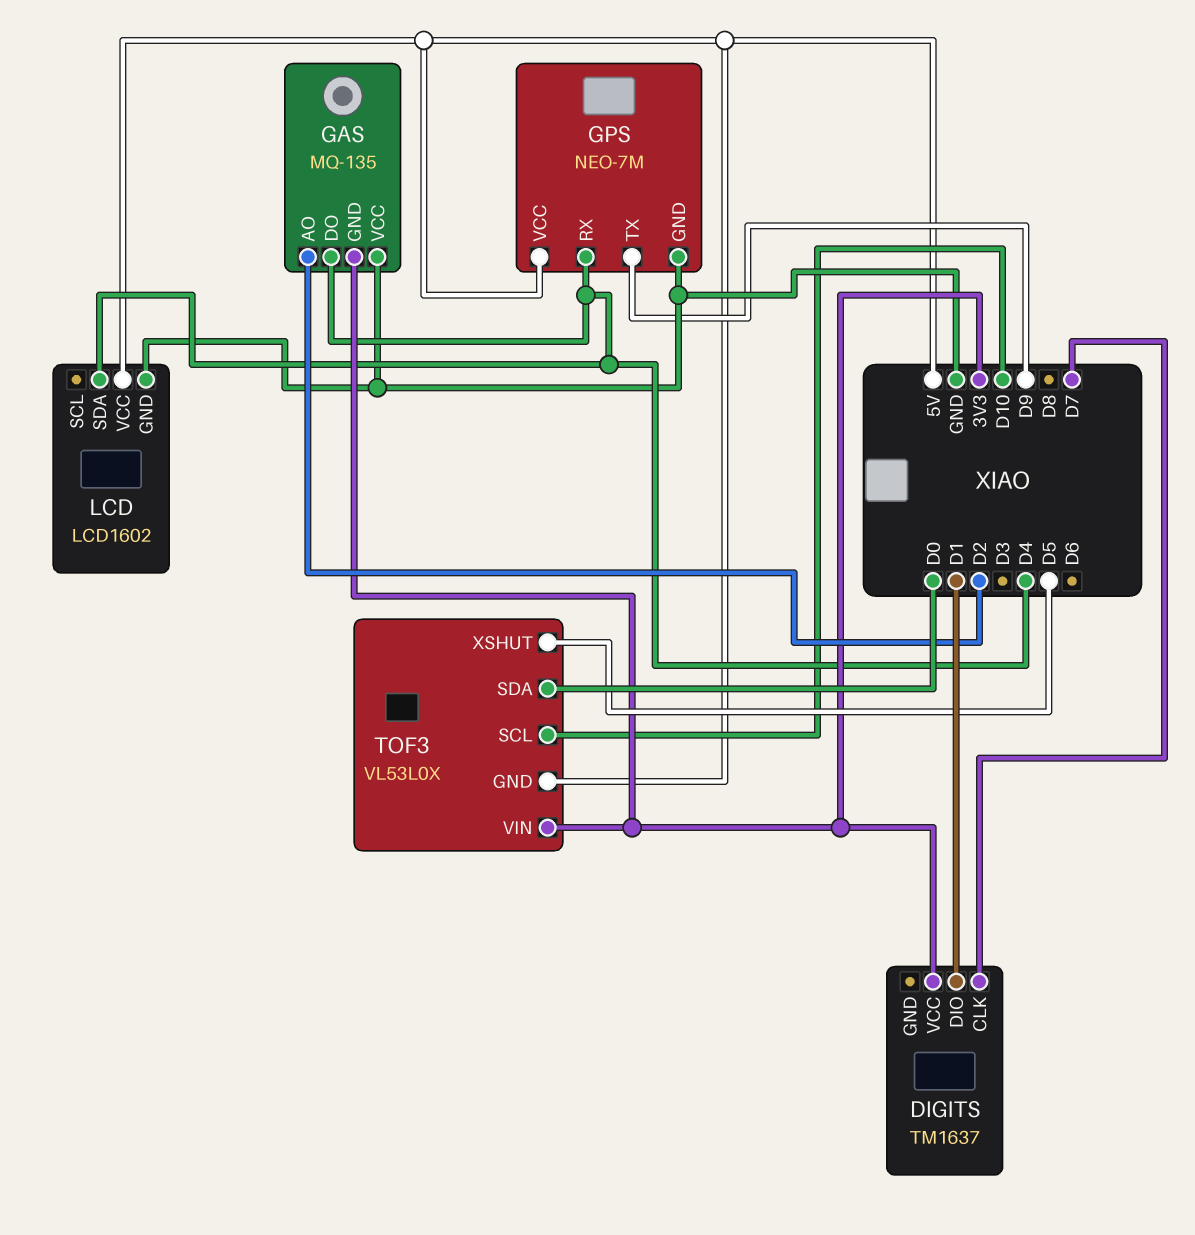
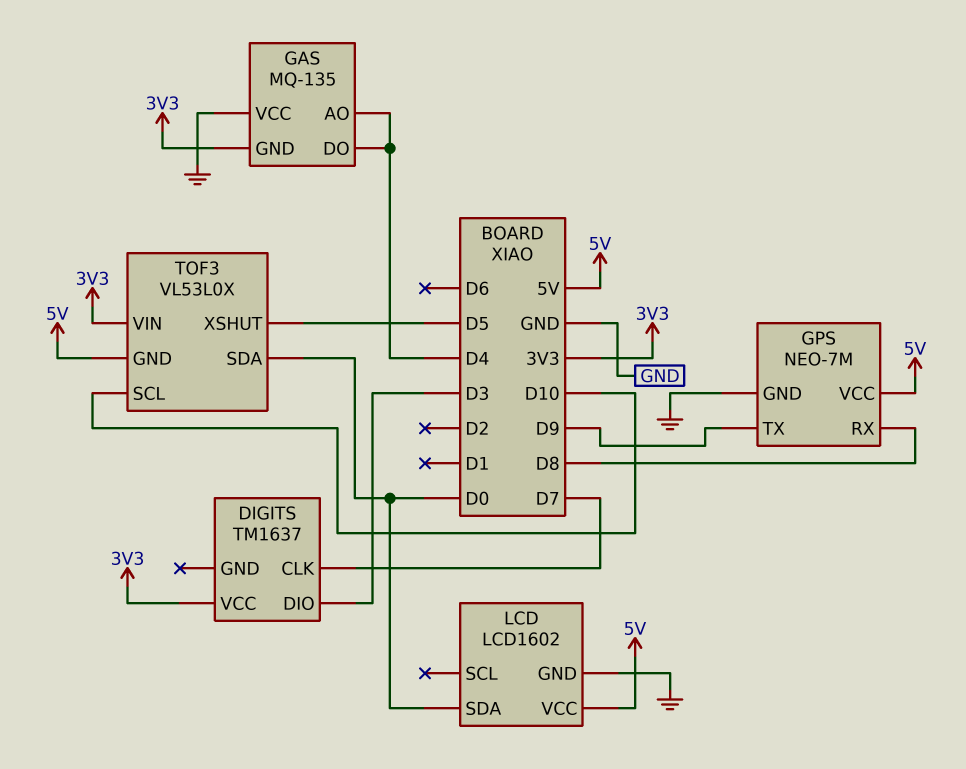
DIGITS pin DIO: D1 -> D3
GAS pin AO: D2 -> D4
GPS pin RX: D4 -> D8
LCD pin SDA: D4 -> D0

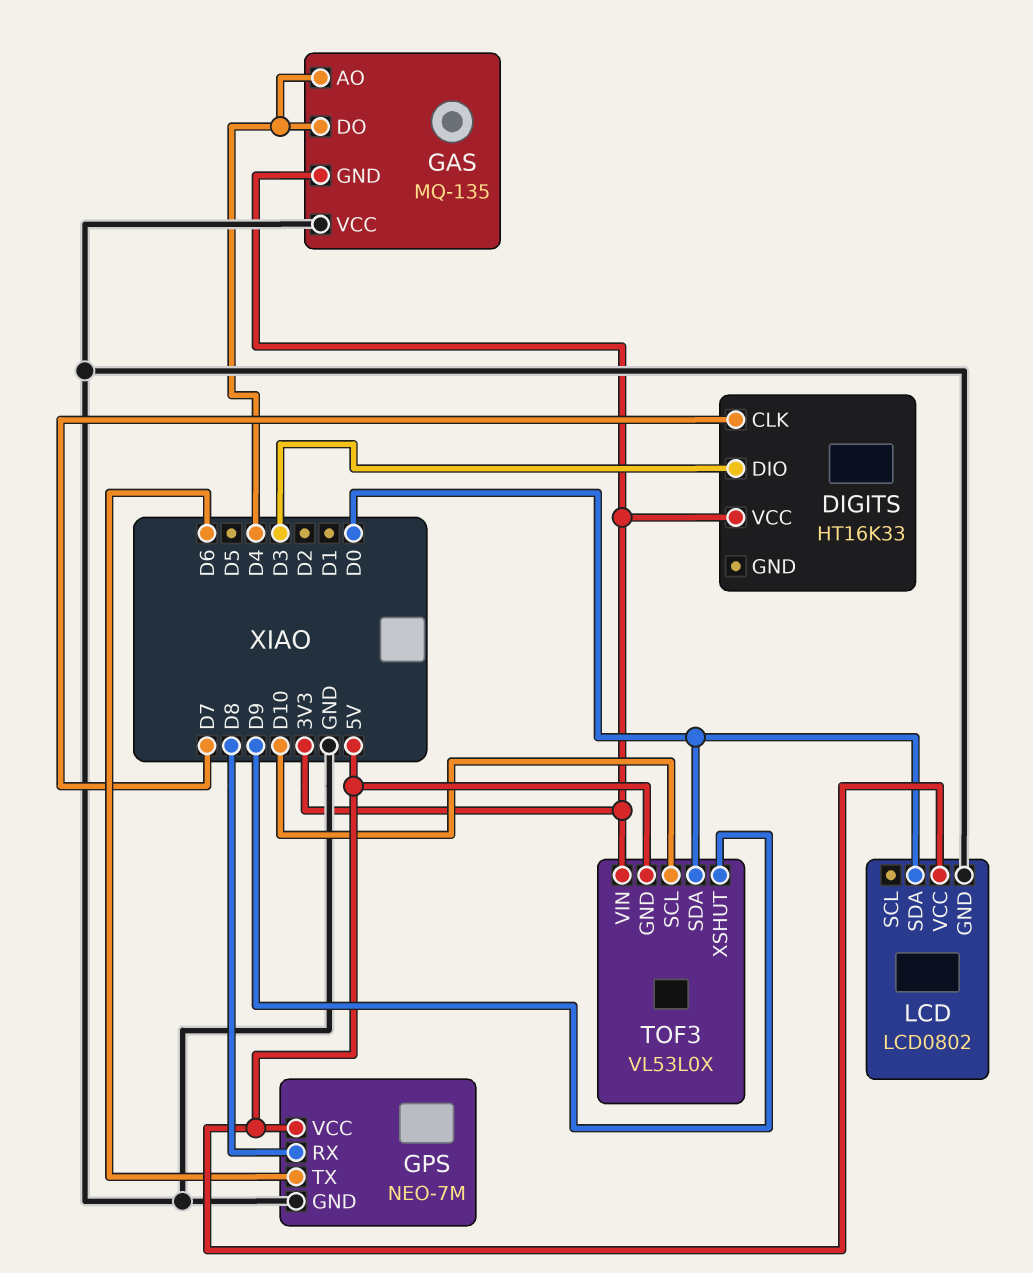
DIGITS: TM1637 -> HT16K33
GPS pin TX: D9 -> D6
LCD: LCD1602 -> LCD0802
TOF3 pin XSHUT: D5 -> D9

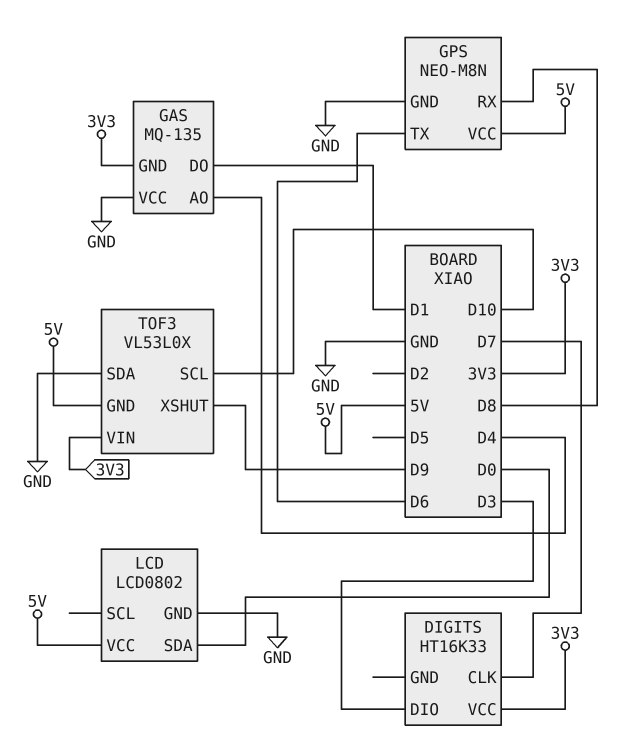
GAS pin DO: D4 -> D1
GPS: NEO-7M -> NEO-M8N
TOF3 pin SDA: D0 -> GND

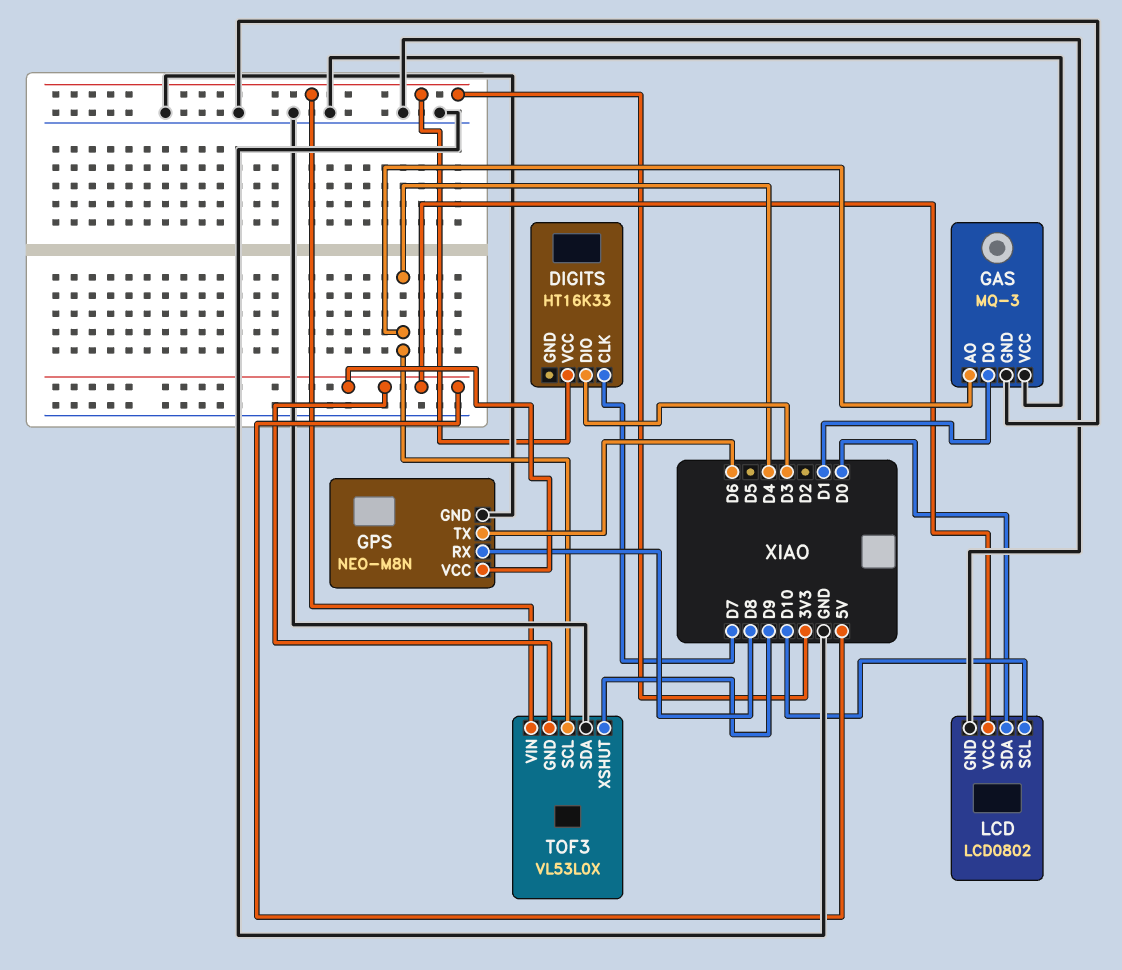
GAS: MQ-135 -> MQ-3
GAS pin GND: 3V3 -> GND
LCD pin SCL: none -> D10
TOF3 pin SCL: D10 -> D4

